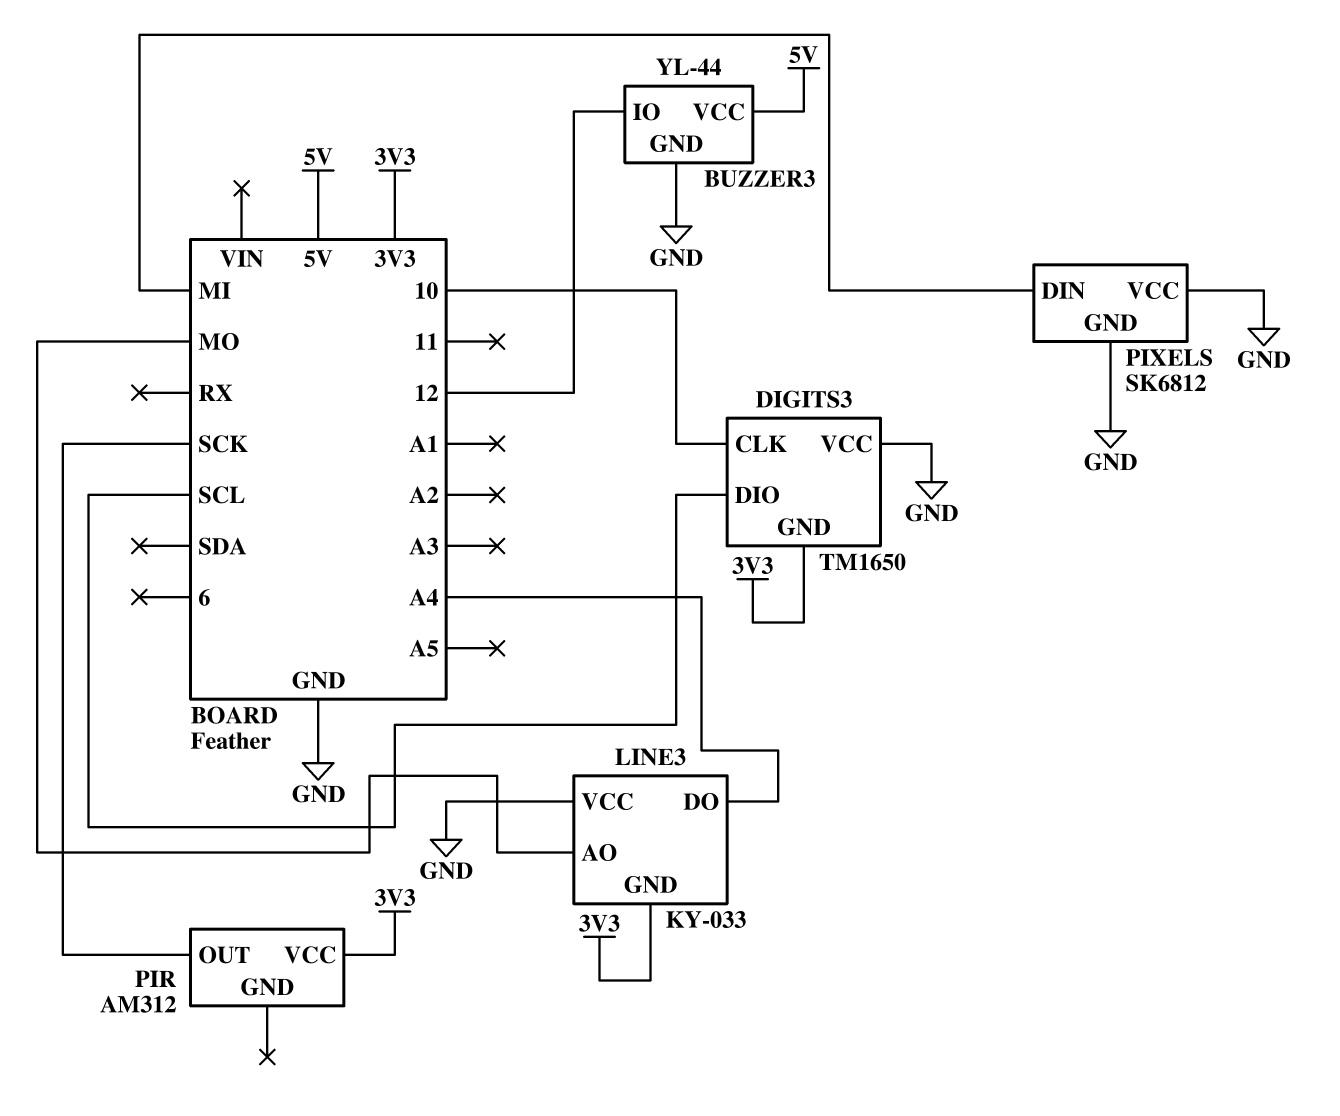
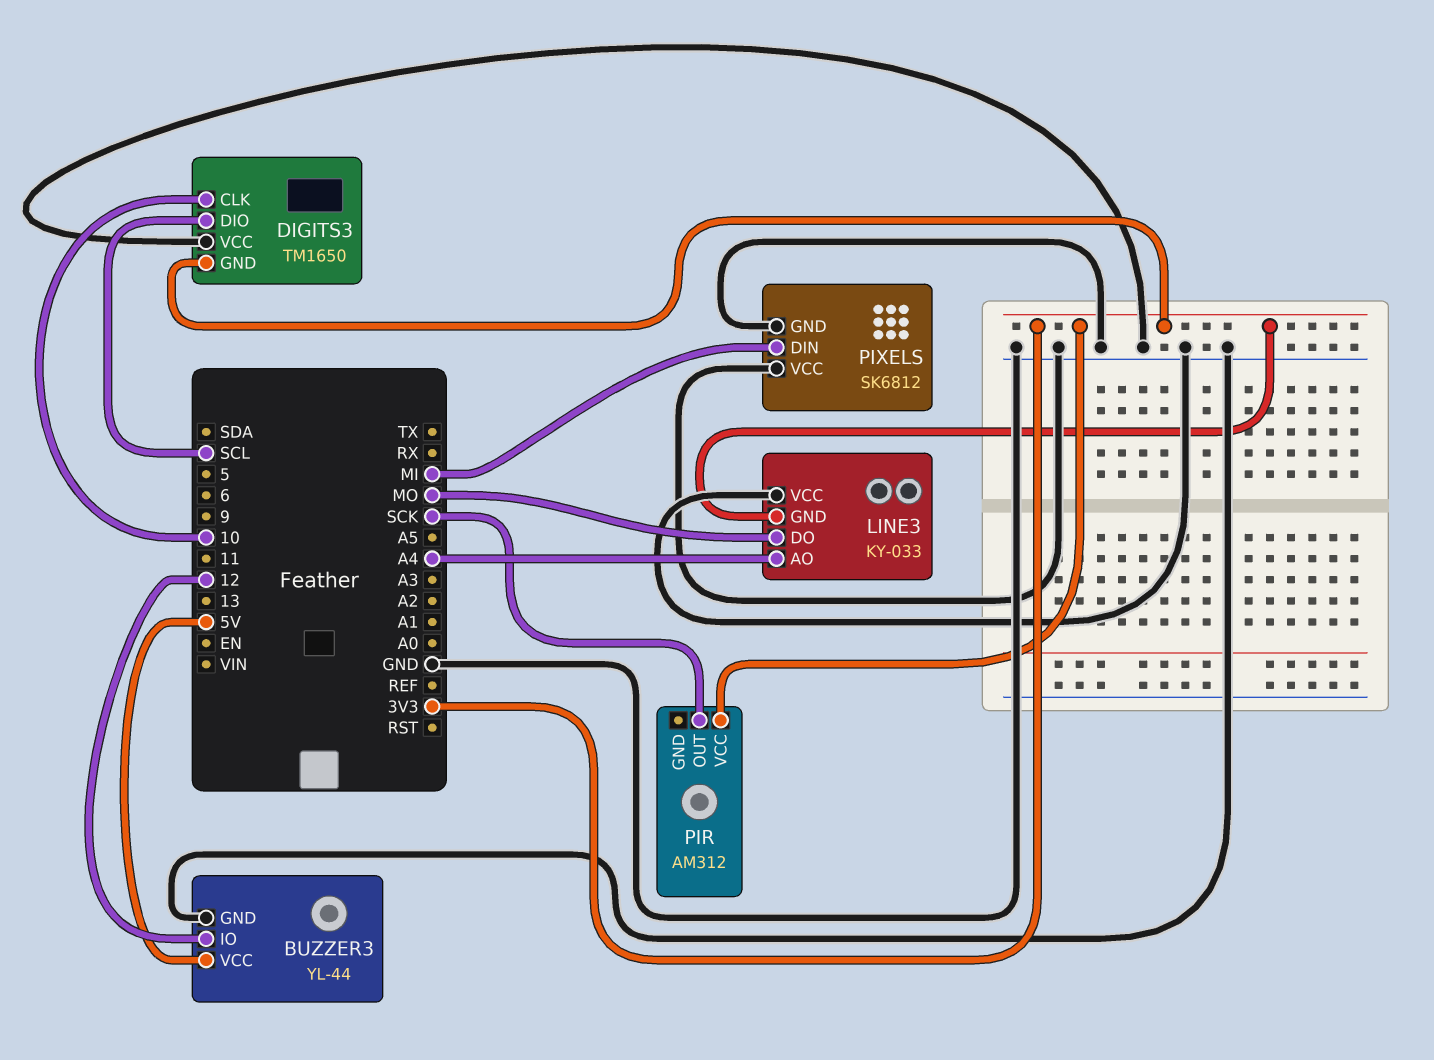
LINE3 pin AO: MO -> A4
LINE3 pin DO: A4 -> MO

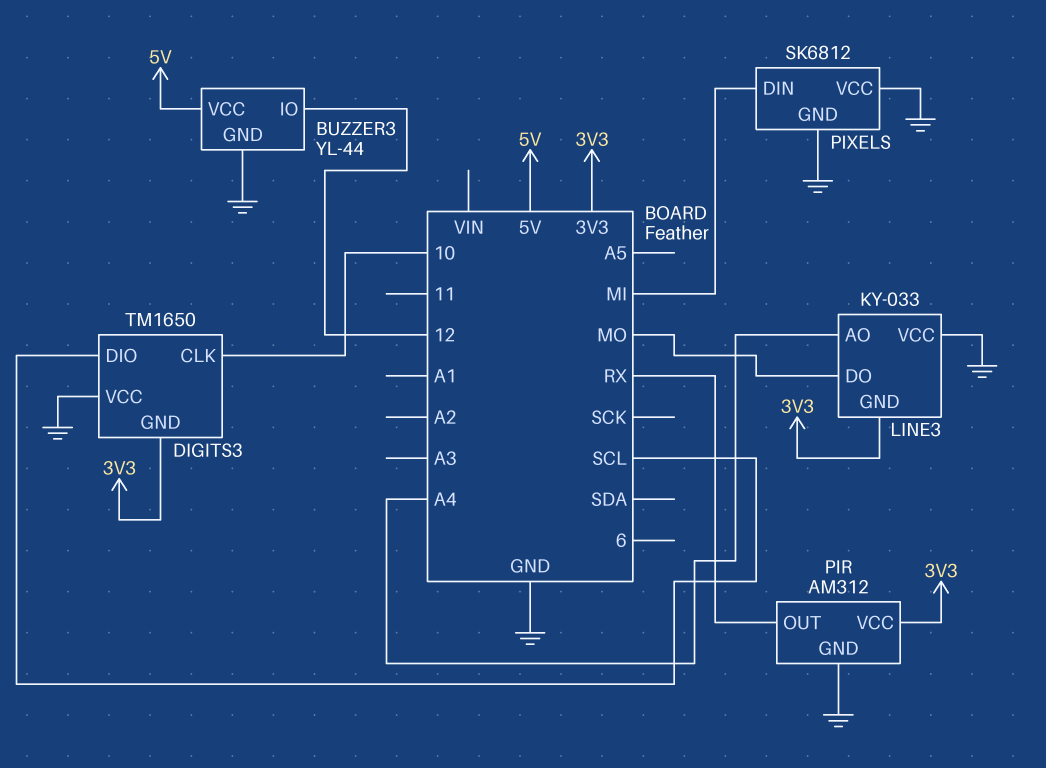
PIR pin GND: none -> GND
PIR pin OUT: SCK -> RX

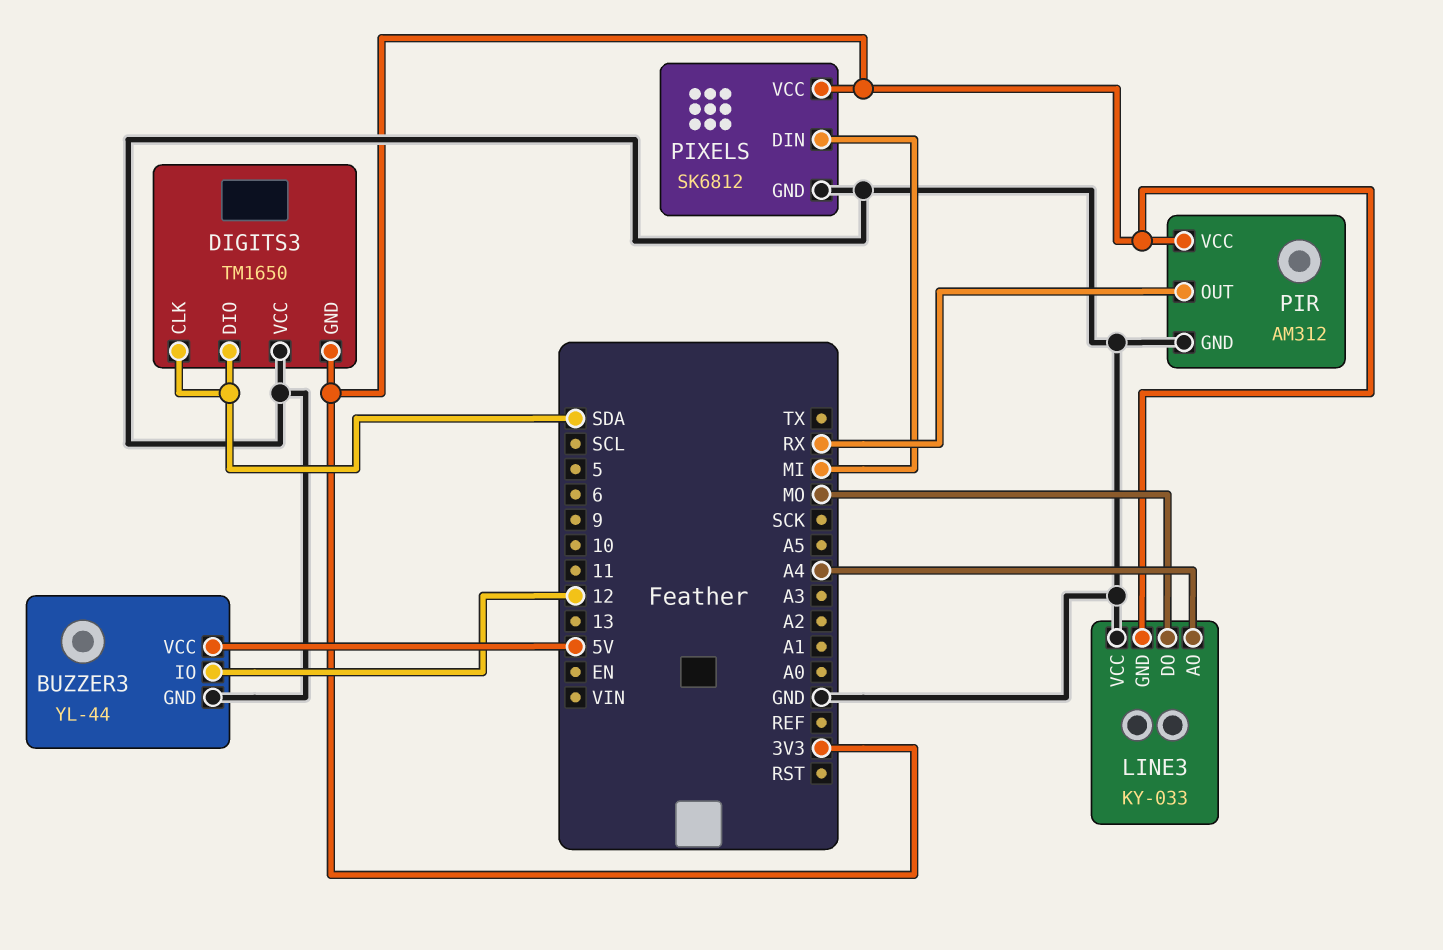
DIGITS3 pin CLK: 10 -> SDA
DIGITS3 pin DIO: SCL -> SDA
PIXELS pin VCC: GND -> 3V3

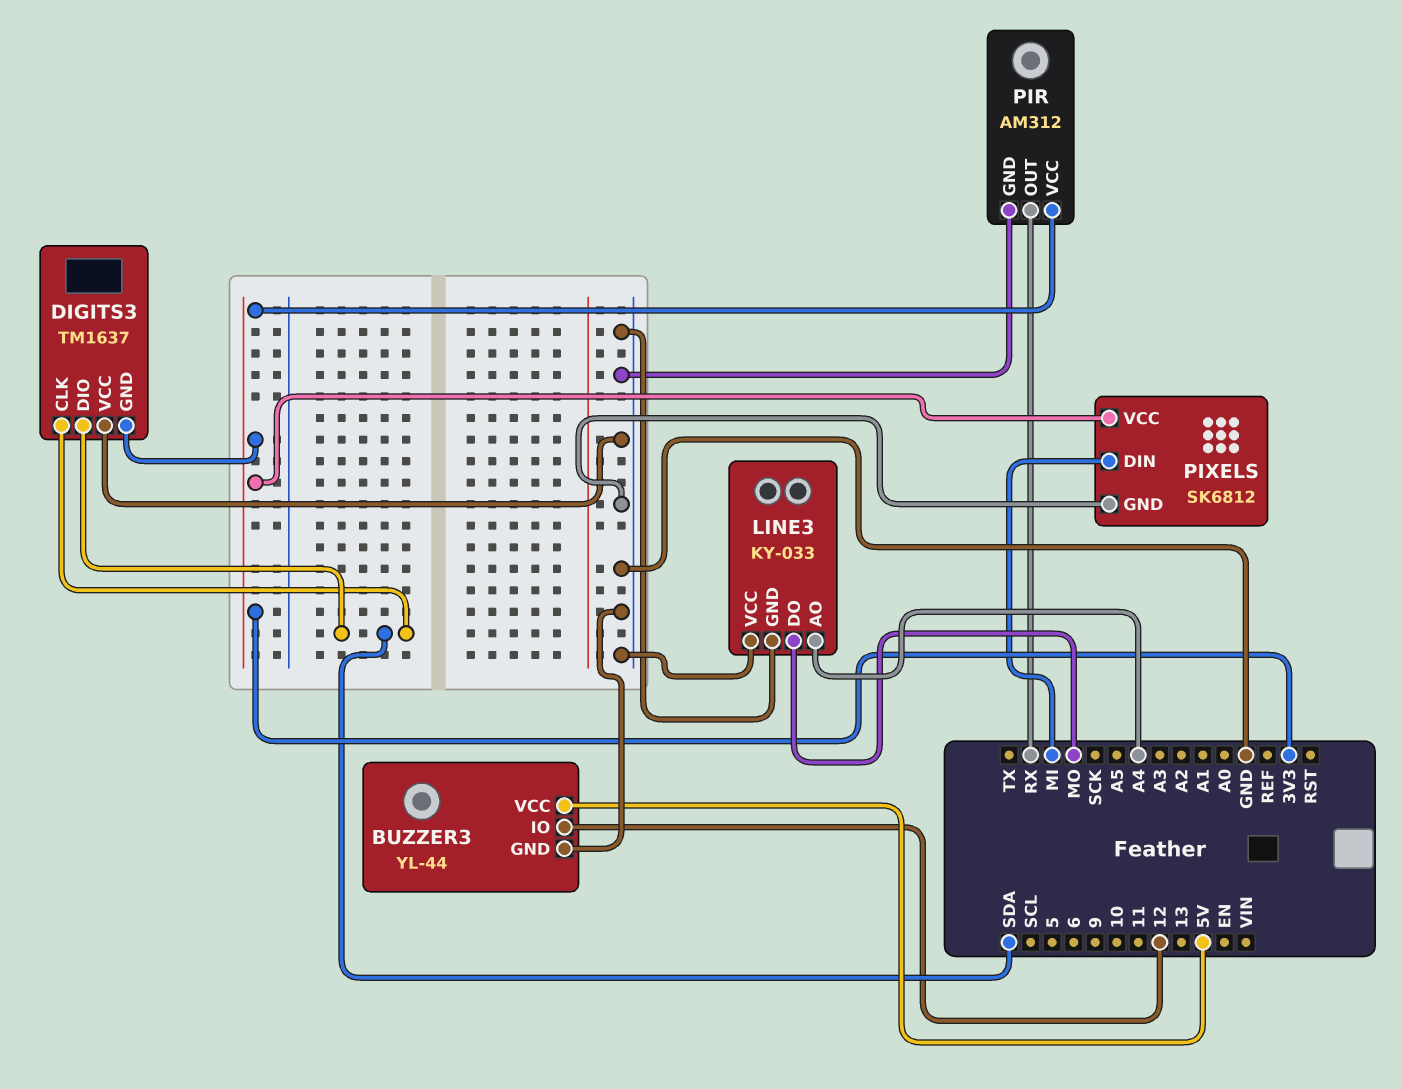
DIGITS3: TM1650 -> TM1637
LINE3 pin GND: 3V3 -> GND

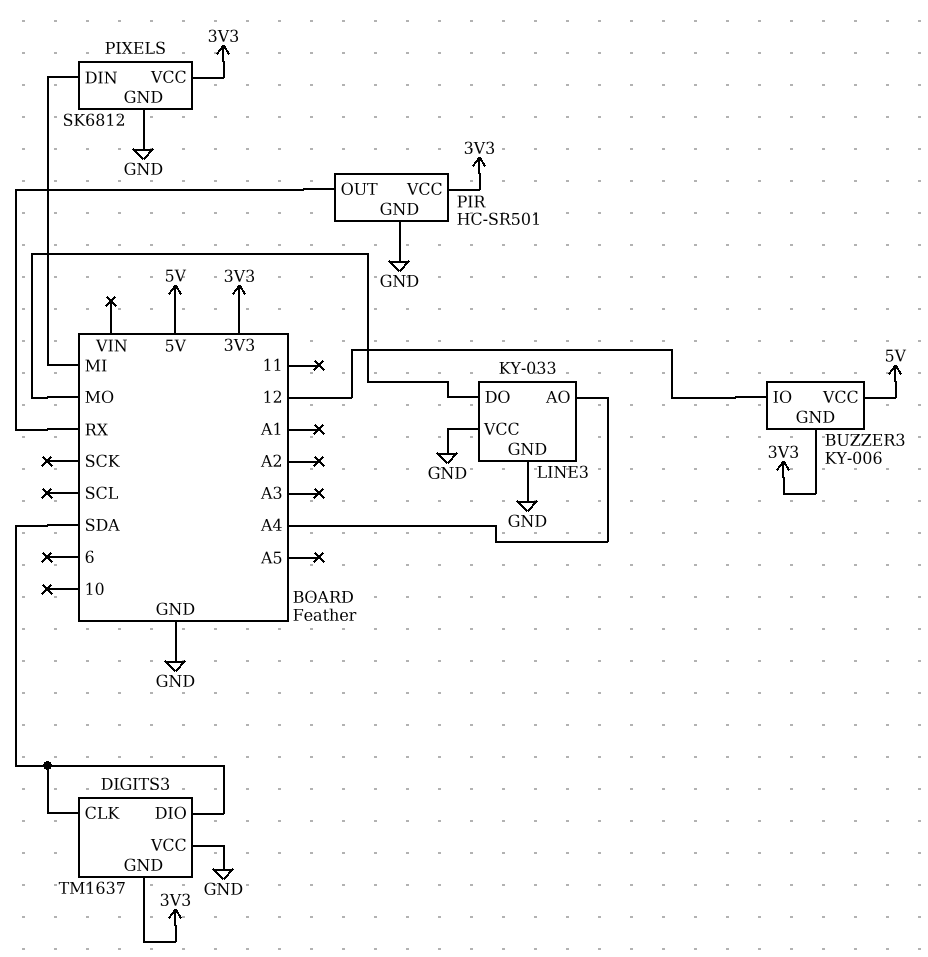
BUZZER3: YL-44 -> KY-006
BUZZER3 pin GND: GND -> 3V3
PIR: AM312 -> HC-SR501

